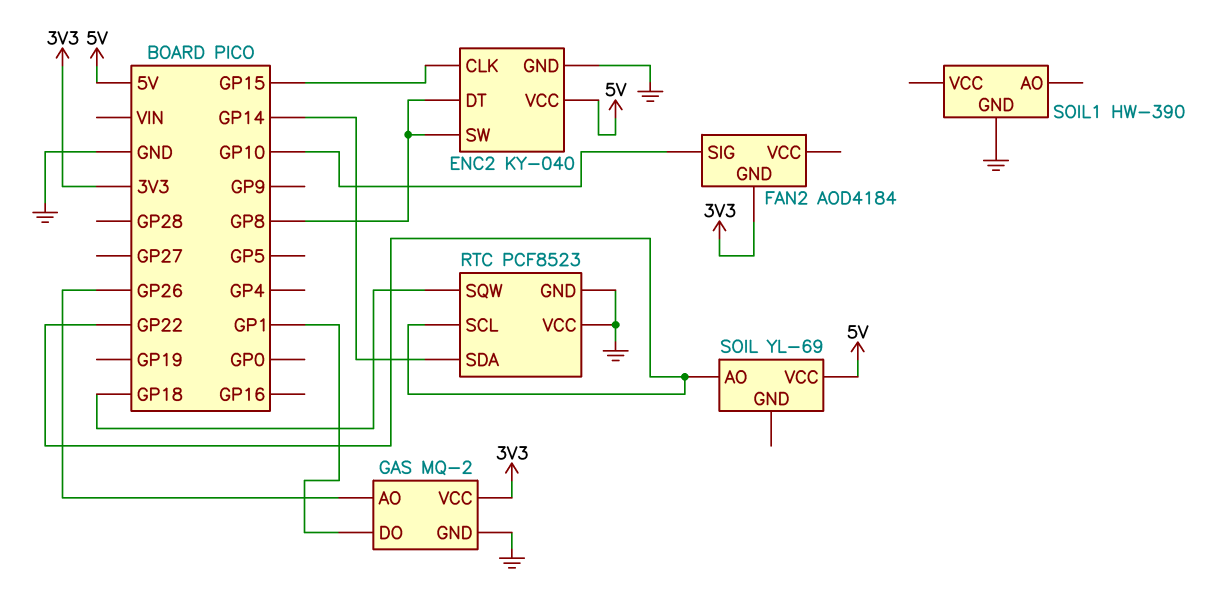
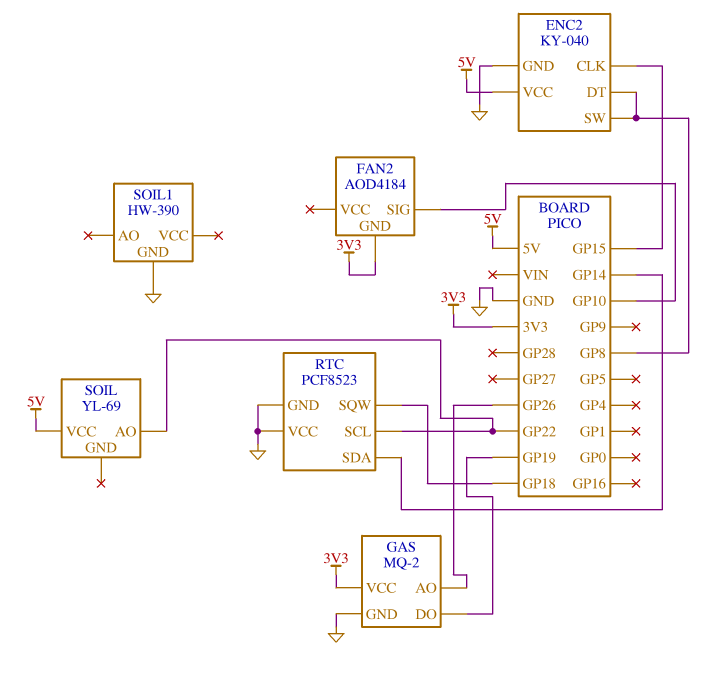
GAS pin DO: GP1 -> GP19

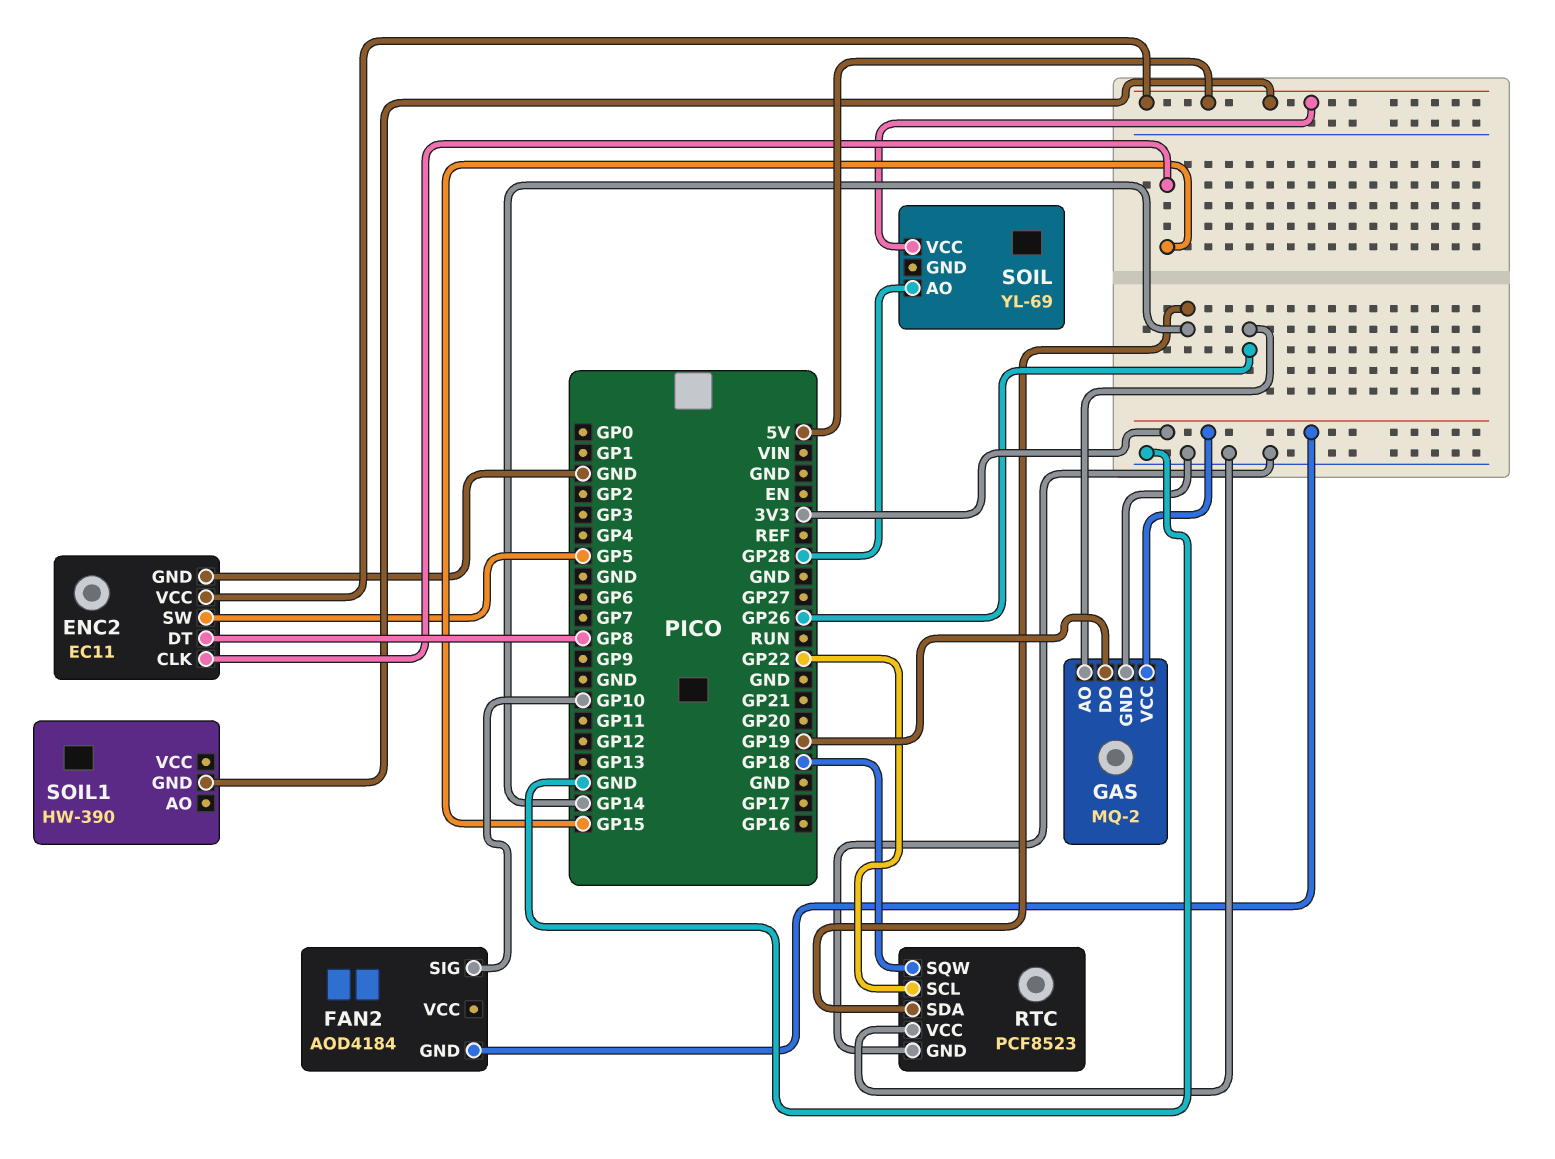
ENC2: KY-040 -> EC11
ENC2 pin SW: GP8 -> GP5
SOIL pin AO: GP22 -> GP28
SOIL1 pin GND: GND -> 5V

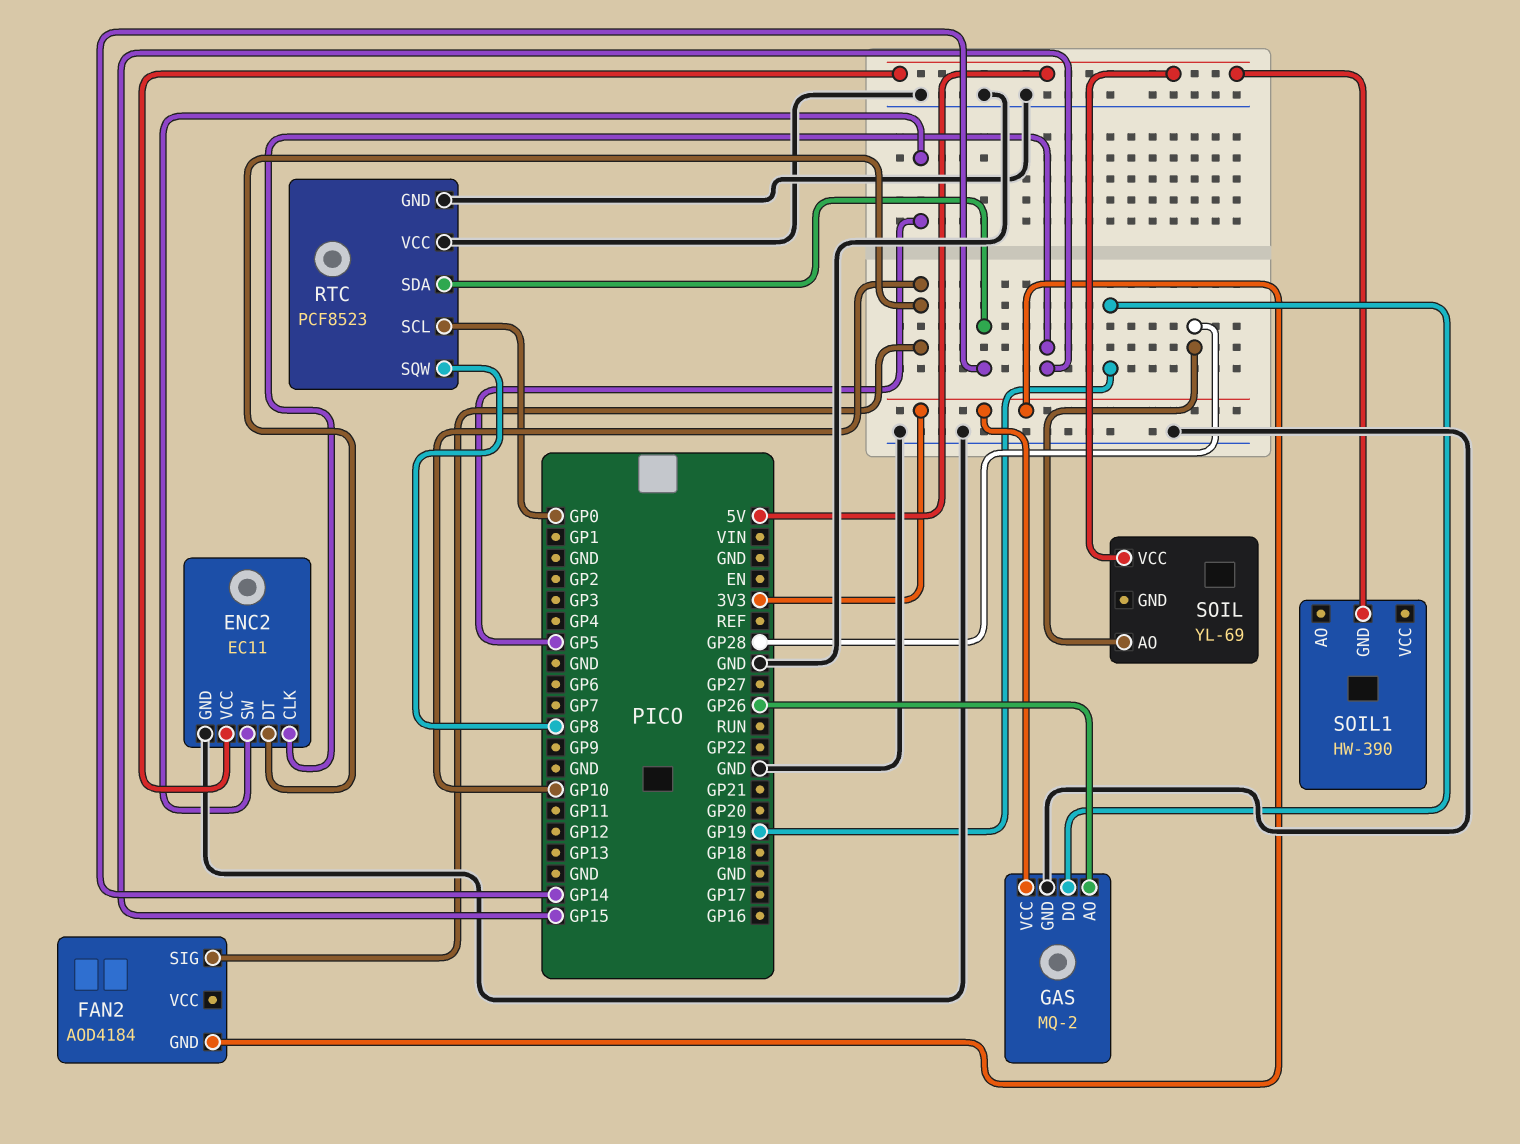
ENC2 pin DT: GP8 -> GP10
RTC pin SCL: GP22 -> GP0
RTC pin SQW: GP18 -> GP8

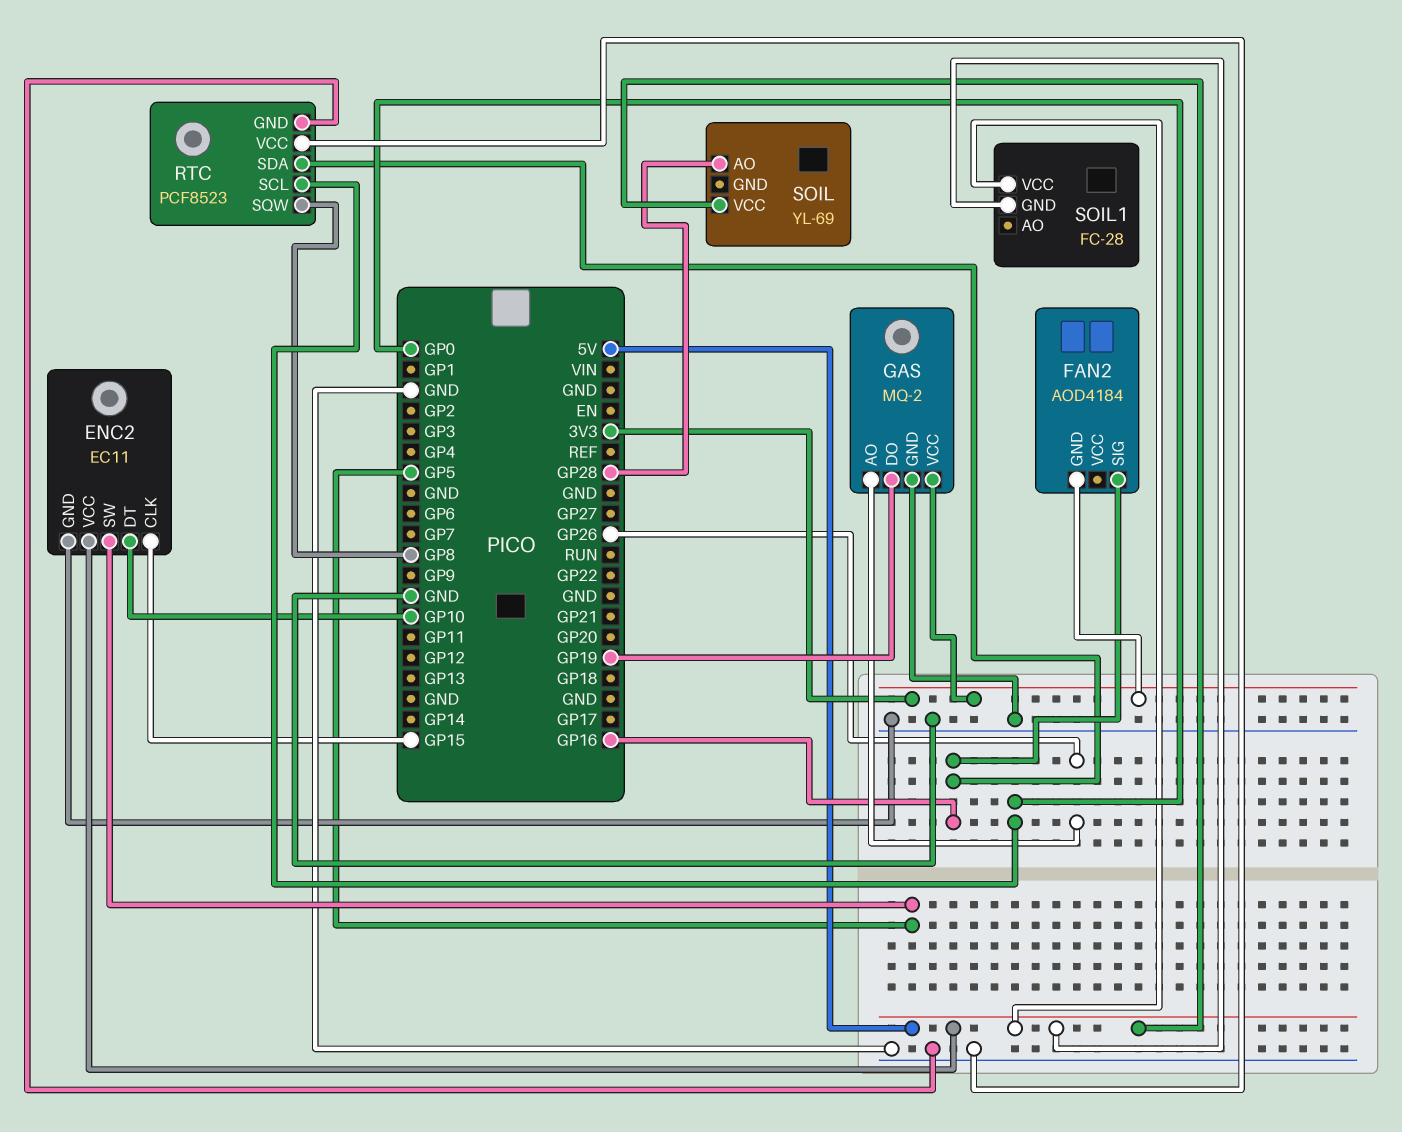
FAN2 pin SIG: GP10 -> GP16
RTC pin SDA: GP14 -> GP16
SOIL1: HW-390 -> FC-28
SOIL1 pin VCC: none -> 5V

